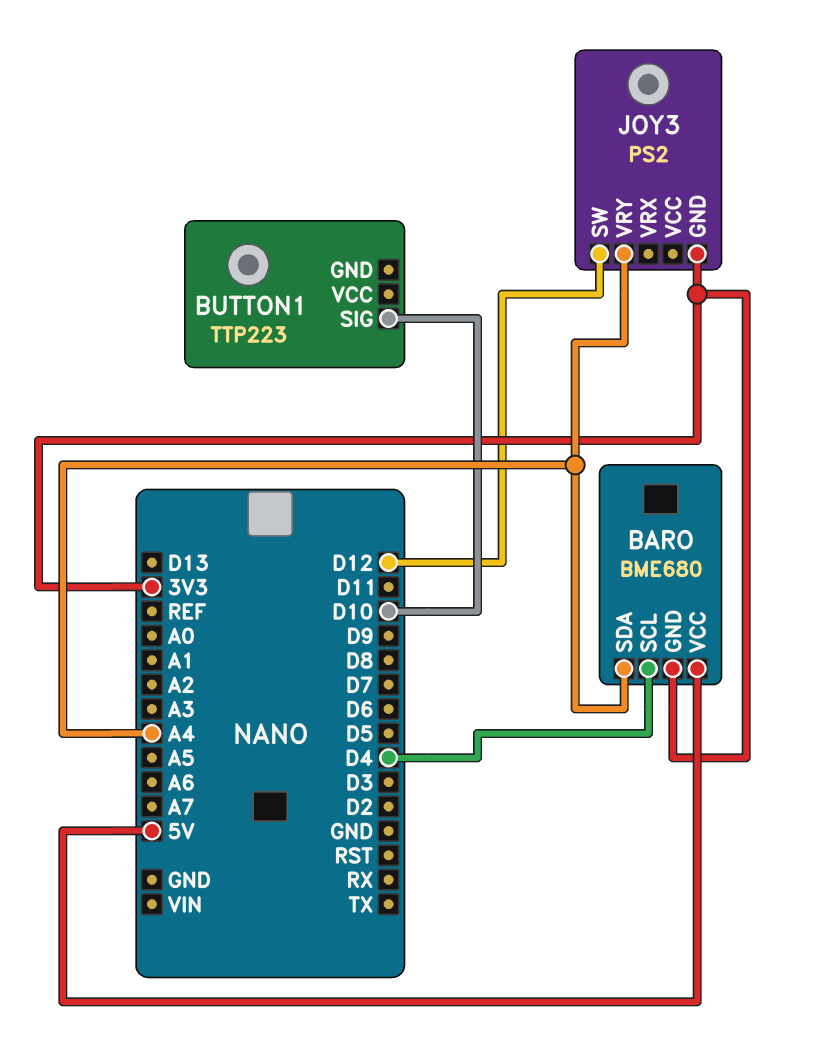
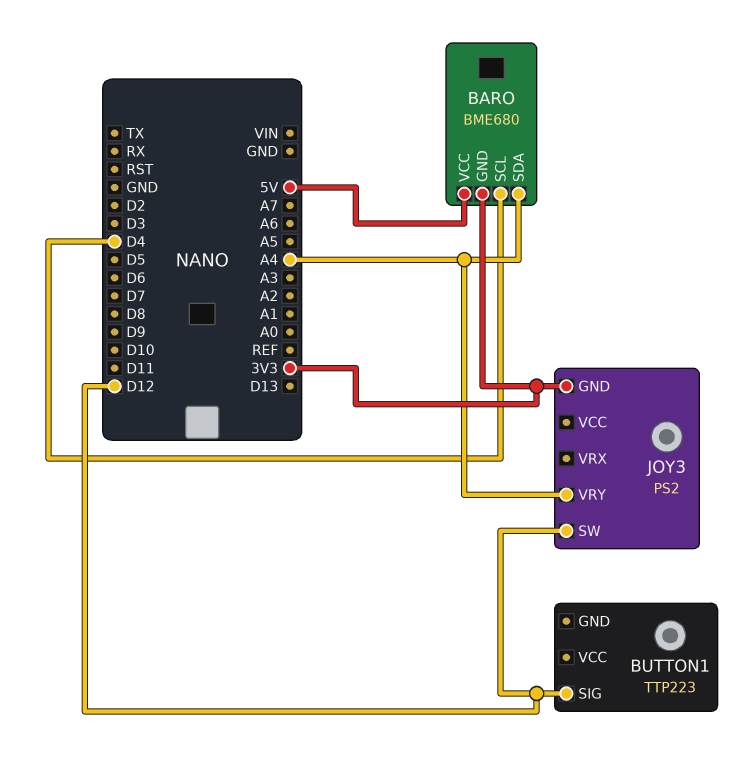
BUTTON1 pin SIG: D10 -> D12

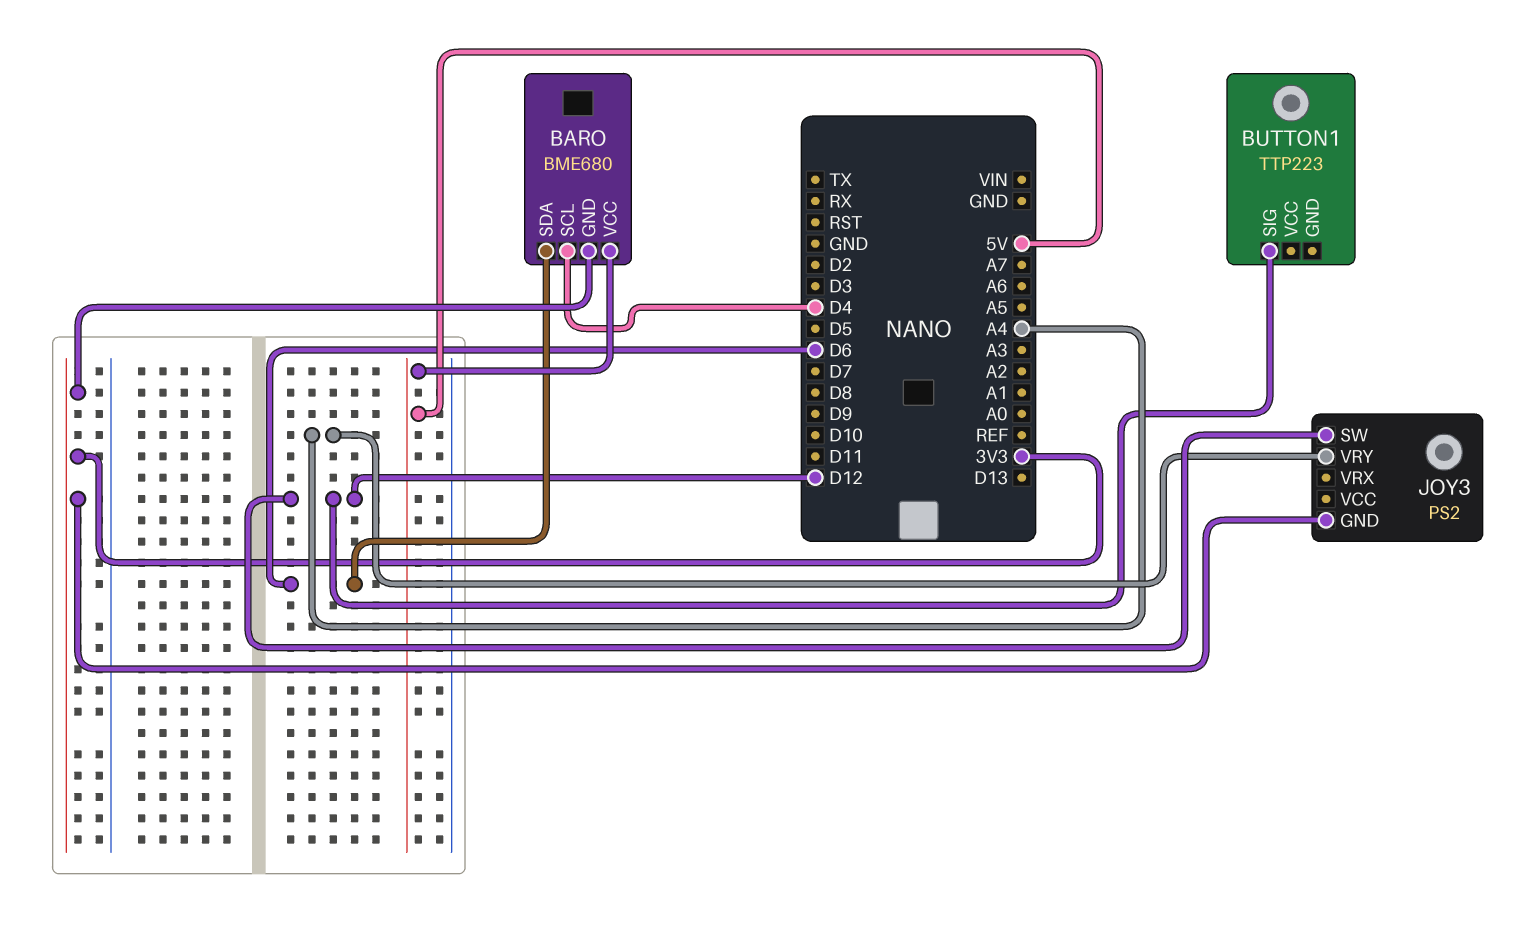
BARO pin SDA: A4 -> D6

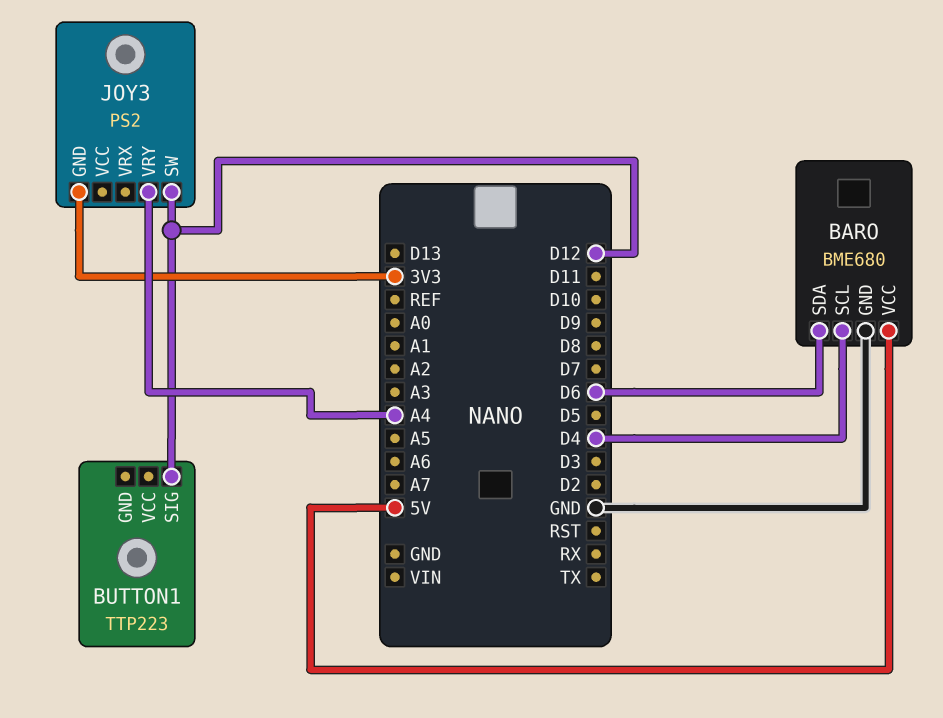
BARO pin GND: 3V3 -> GND

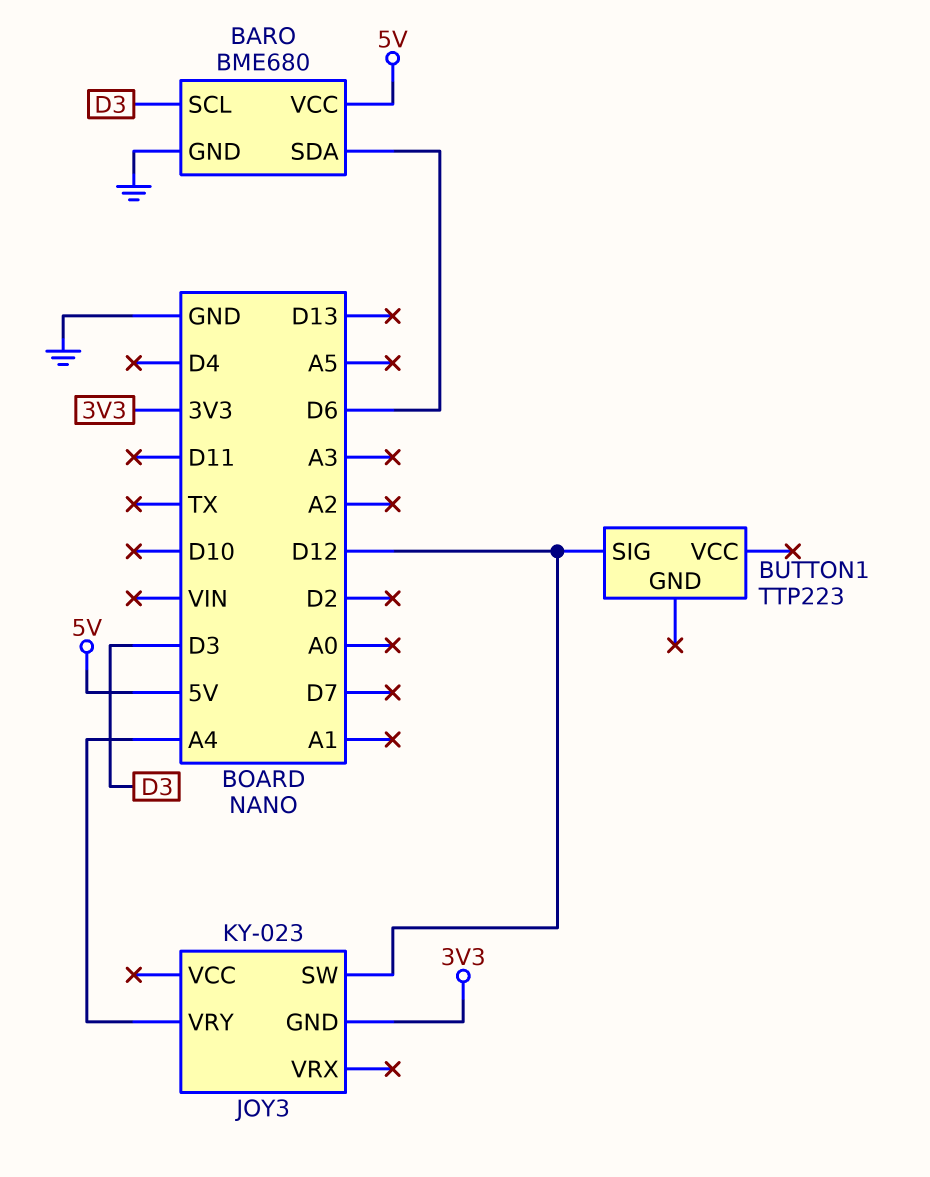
BARO pin SCL: D4 -> D3
JOY3: PS2 -> KY-023

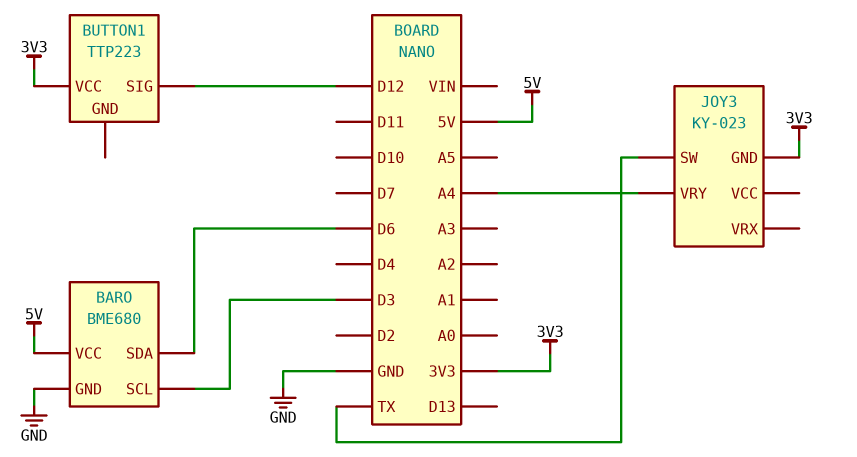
BUTTON1 pin VCC: none -> 3V3
JOY3 pin SW: D12 -> TX

